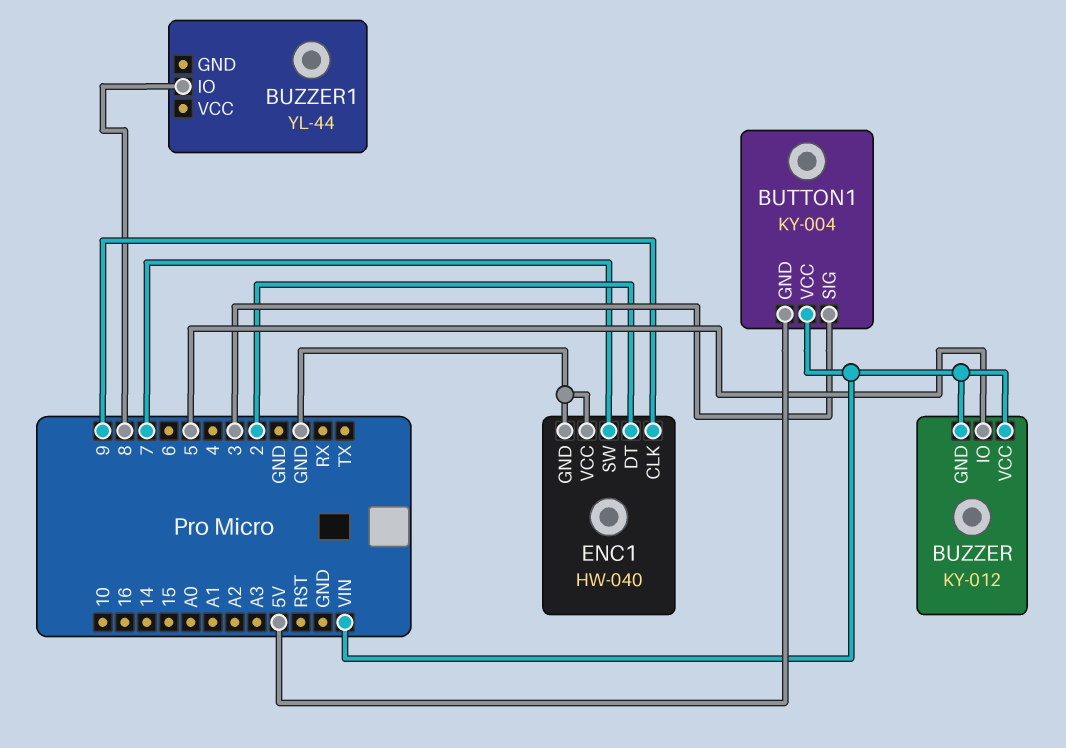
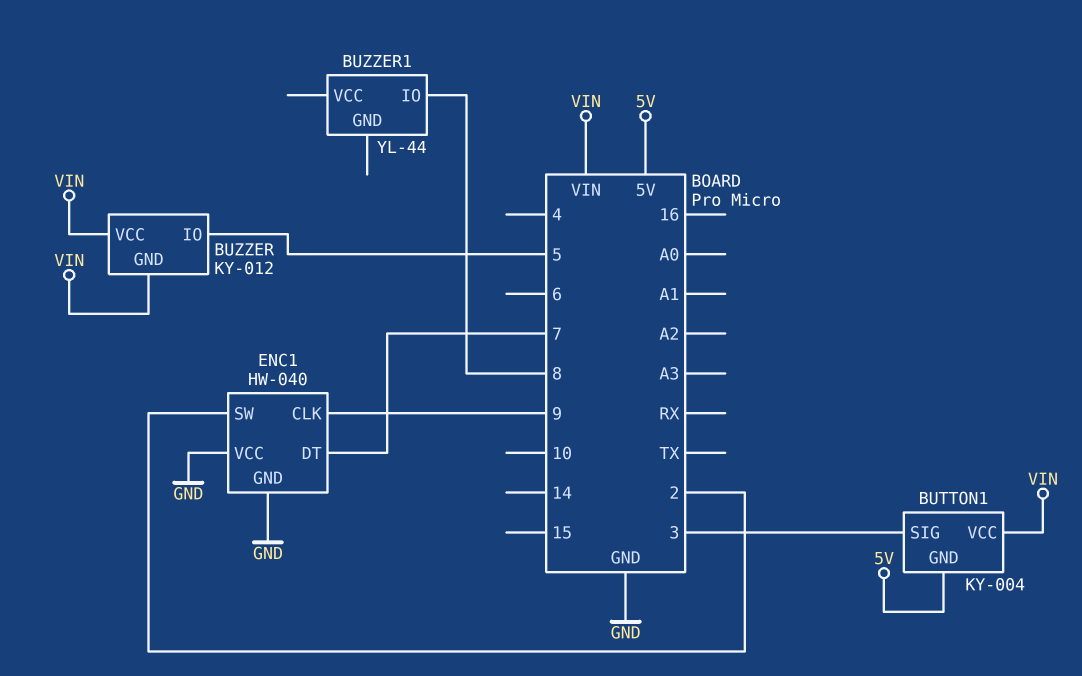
ENC1 pin DT: 2 -> 7
ENC1 pin SW: 7 -> 2

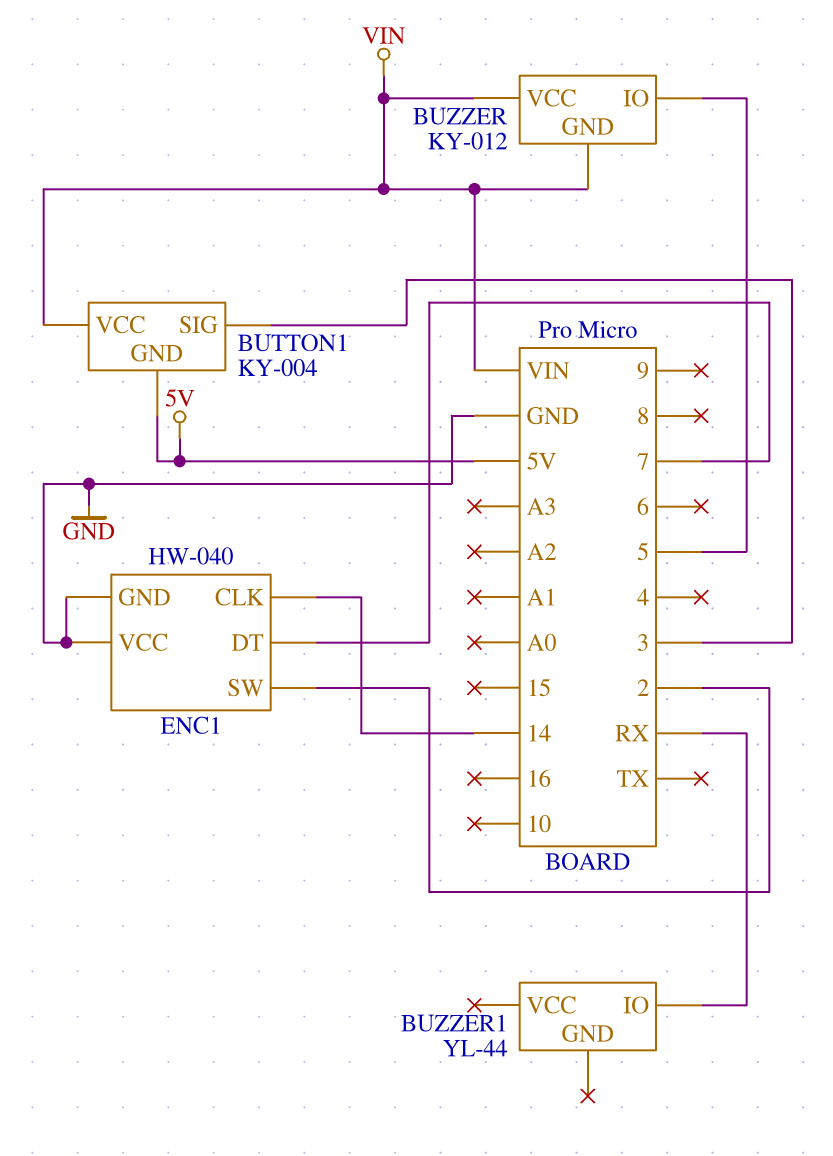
BUZZER1 pin IO: 8 -> RX
ENC1 pin CLK: 9 -> 14

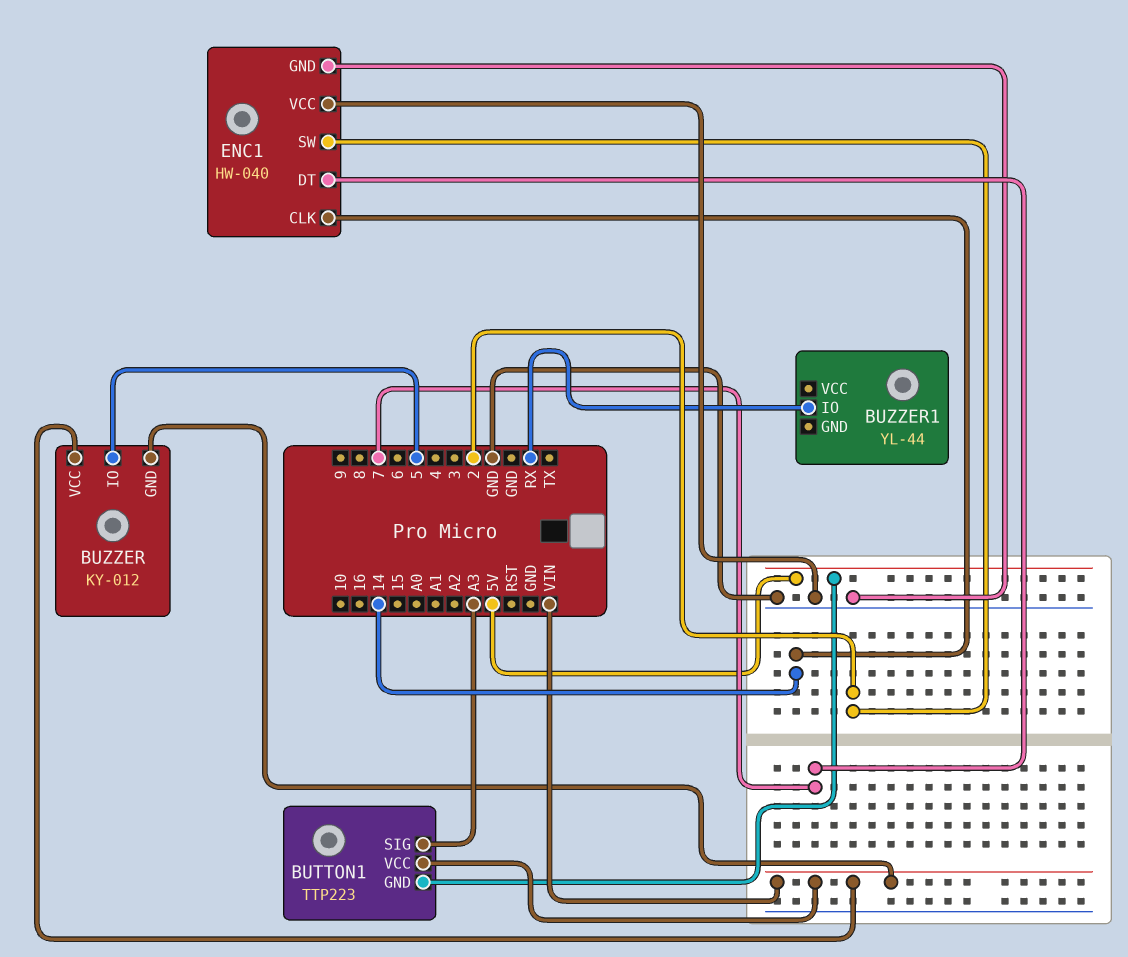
BUTTON1: KY-004 -> TTP223
BUTTON1 pin SIG: 3 -> A3

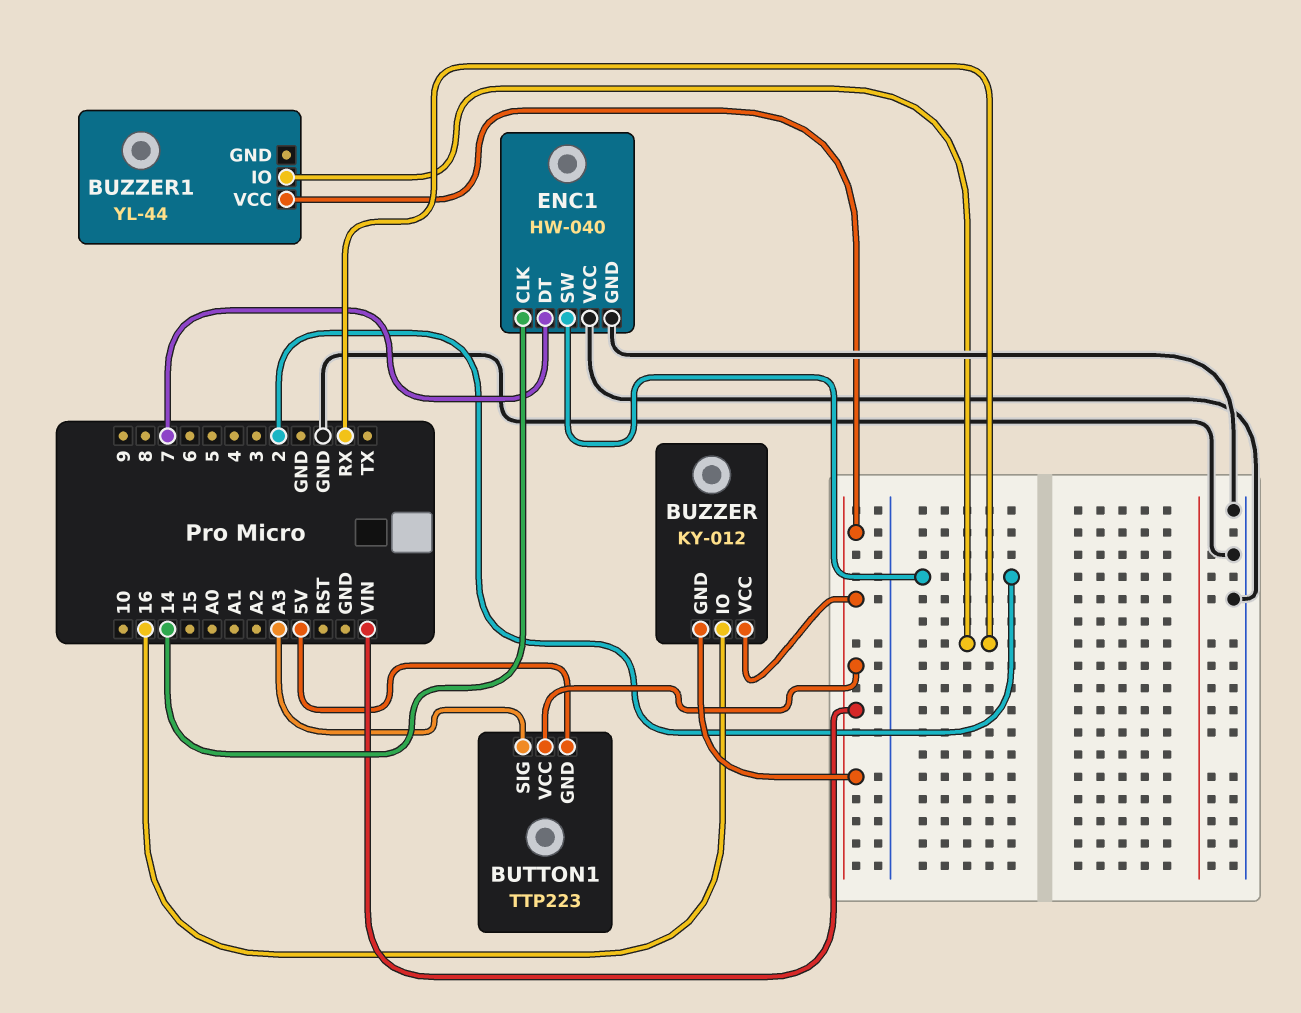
BUZZER pin IO: 5 -> 16
BUZZER1 pin VCC: none -> VIN

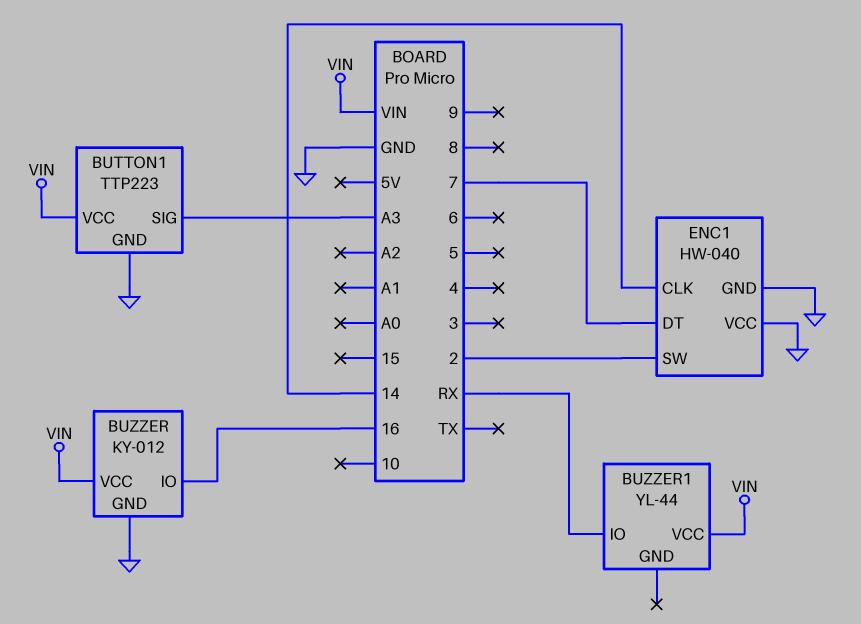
BUTTON1 pin GND: 5V -> GND
BUZZER pin GND: VIN -> GND

